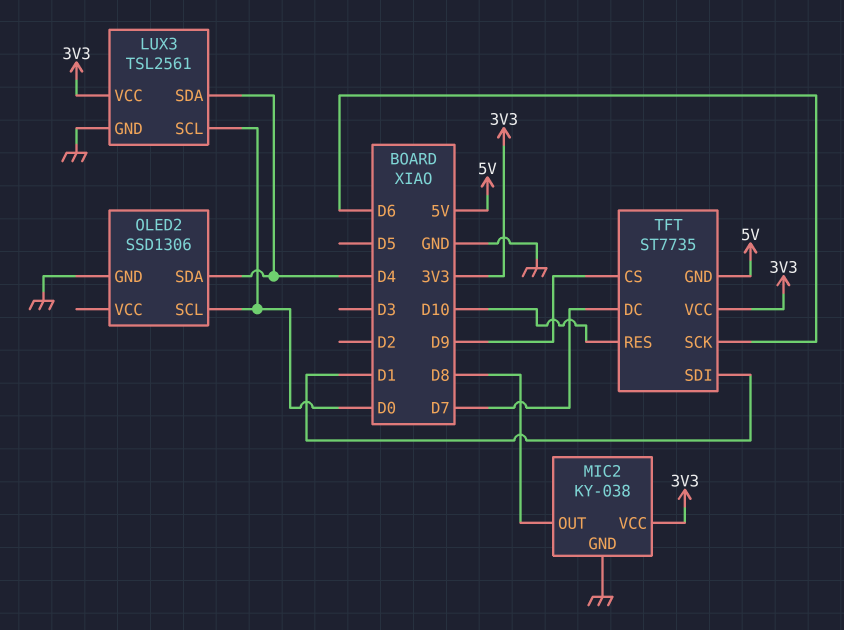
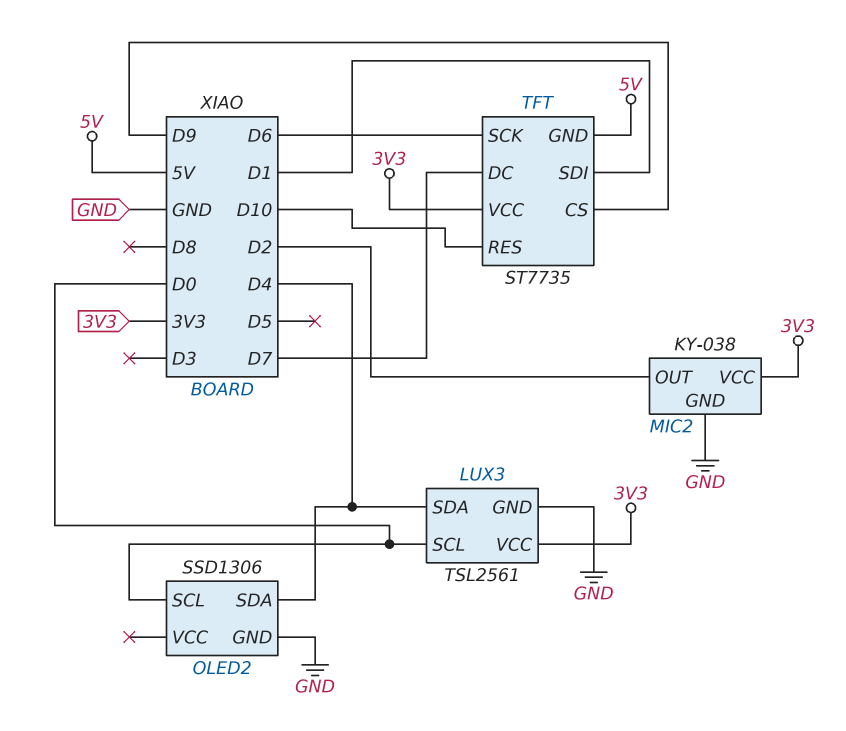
MIC2 pin OUT: D8 -> D2

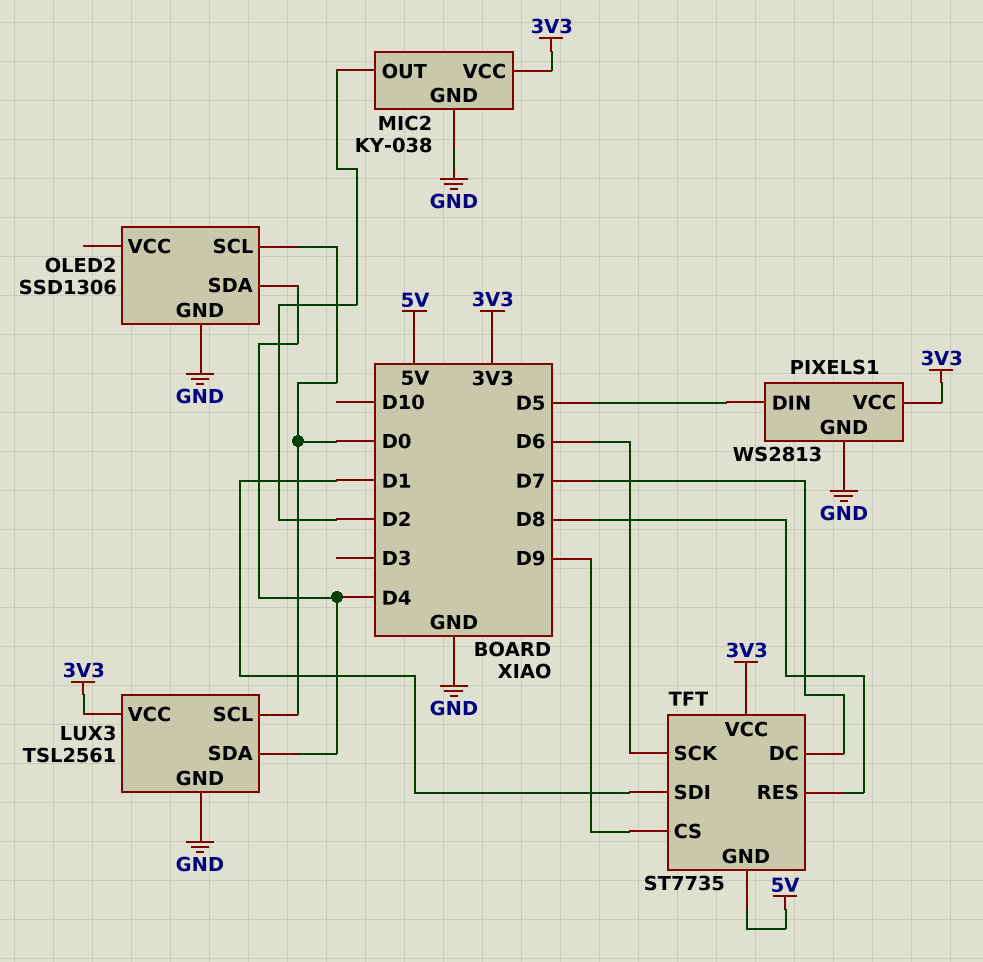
PIXELS1: none -> WS2813
PIXELS1 pin DIN: none -> D5
PIXELS1 pin GND: none -> GND
PIXELS1 pin VCC: none -> 3V3
TFT pin RES: D10 -> D8

